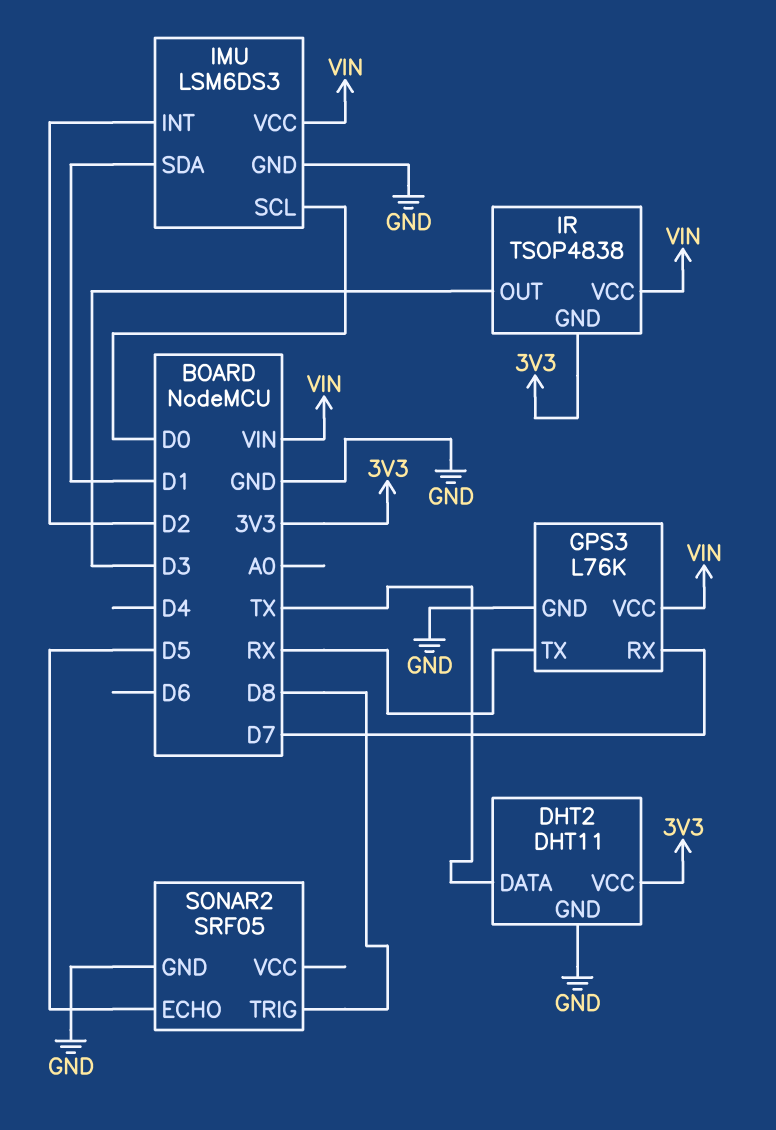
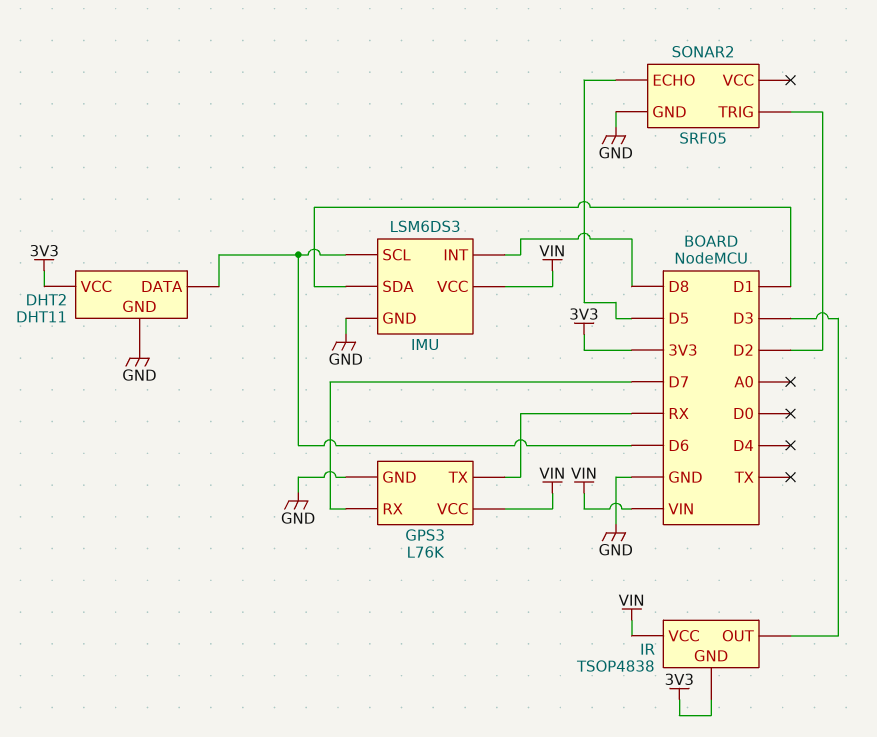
DHT2 pin DATA: TX -> D6
IMU pin INT: D2 -> D8
IMU pin SCL: D0 -> D6
SONAR2 pin TRIG: D8 -> D2

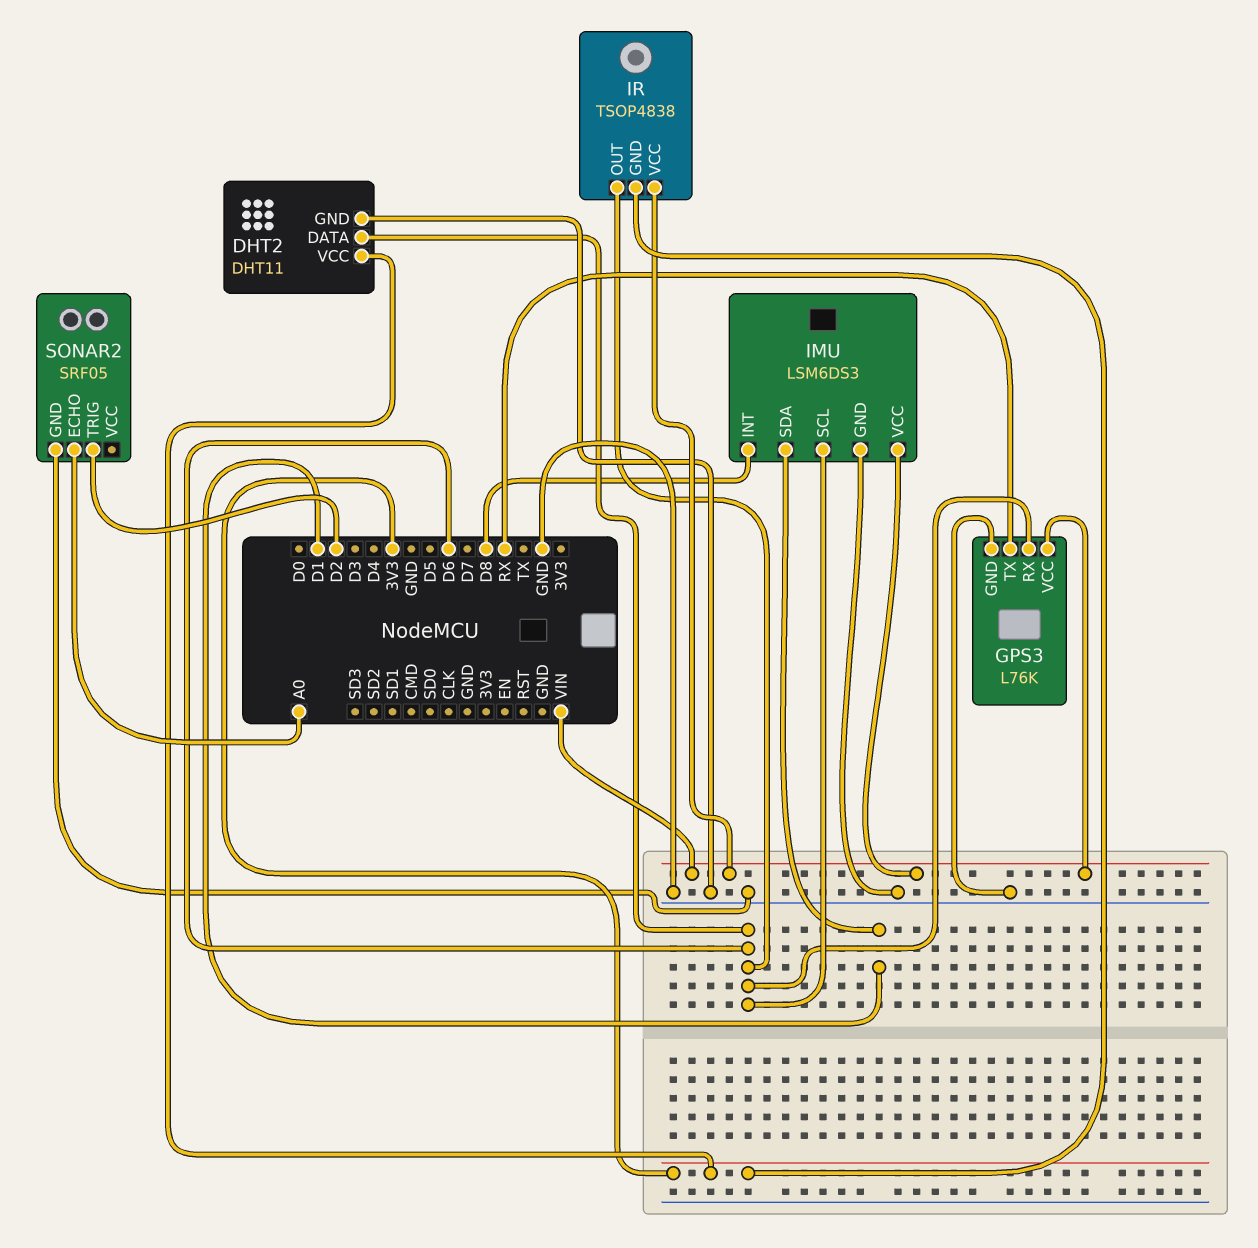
GPS3 pin RX: D7 -> D6
IR pin OUT: D3 -> D6
SONAR2 pin ECHO: D5 -> A0

